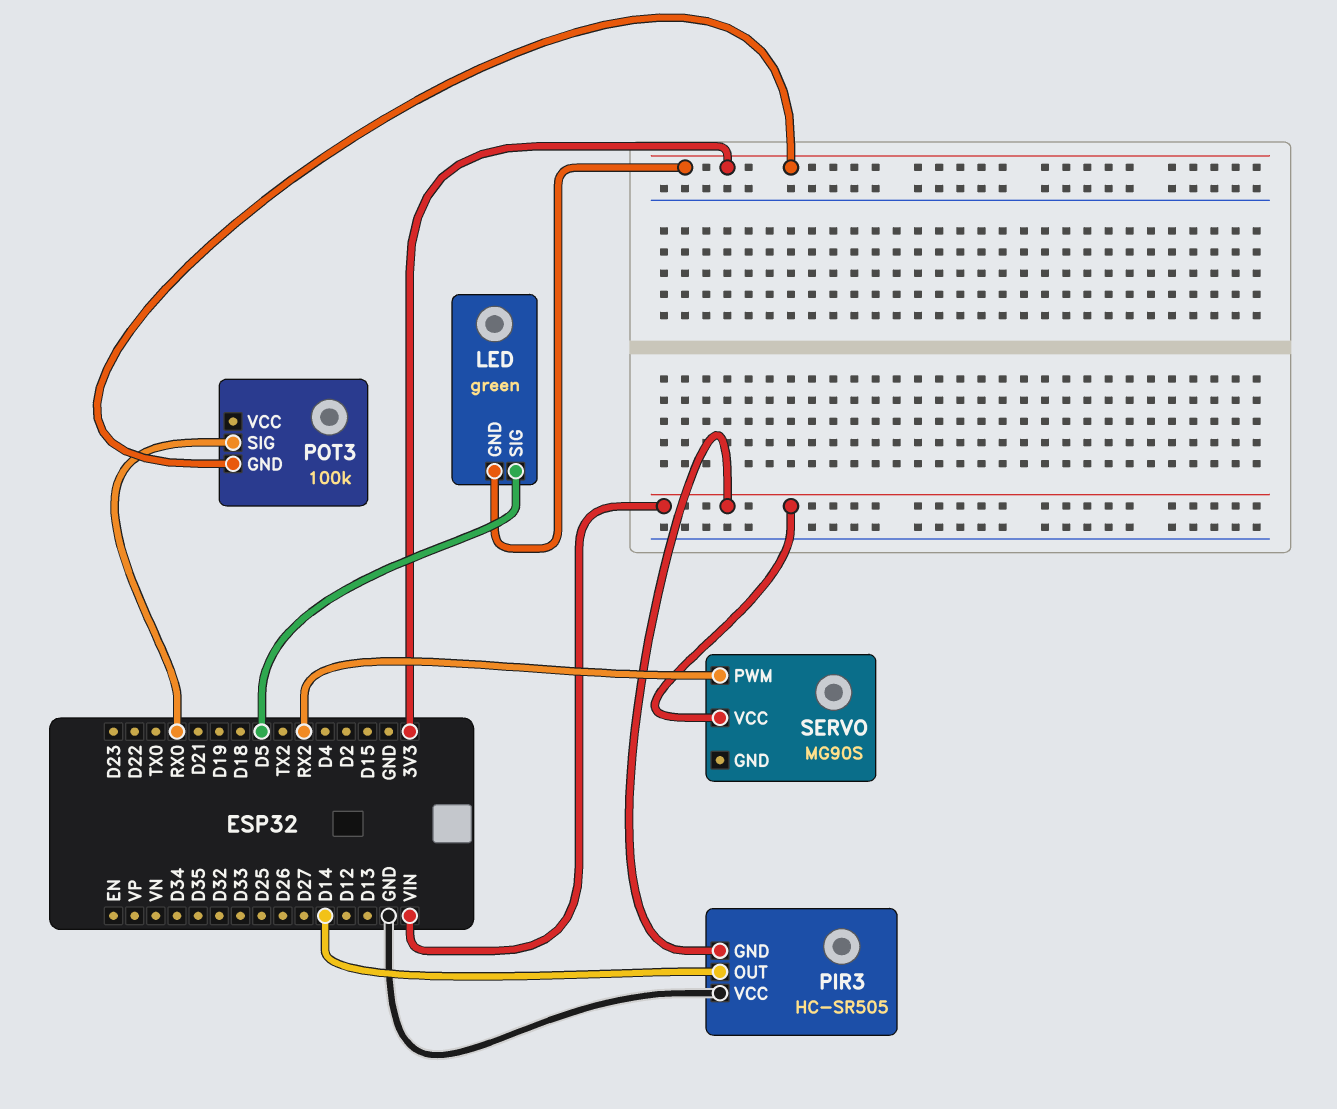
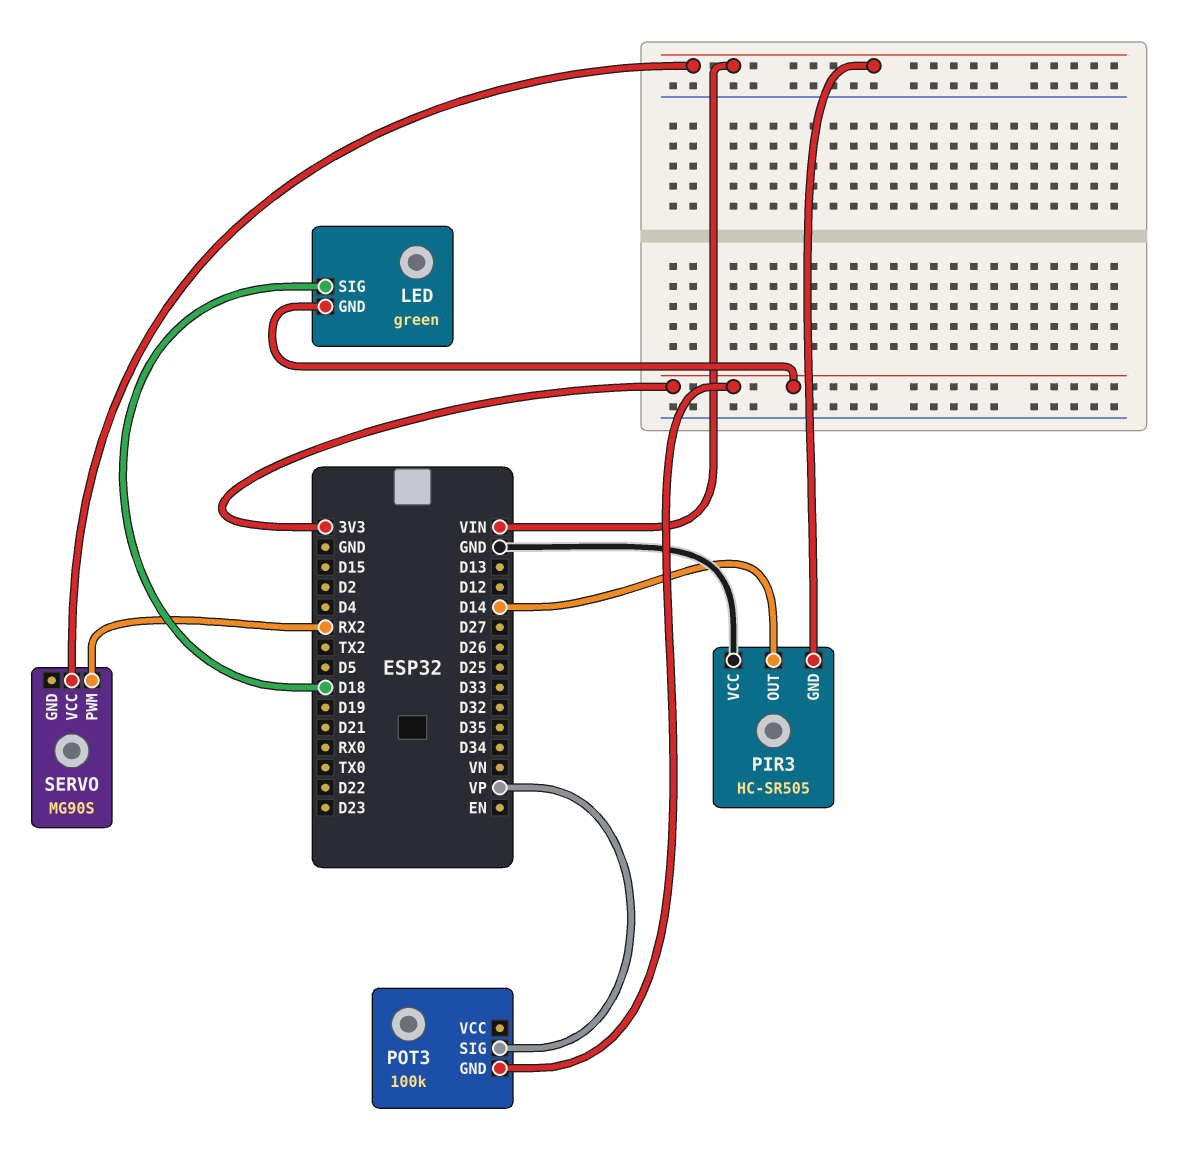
LED pin SIG: D5 -> D18
POT3 pin SIG: RX0 -> VP

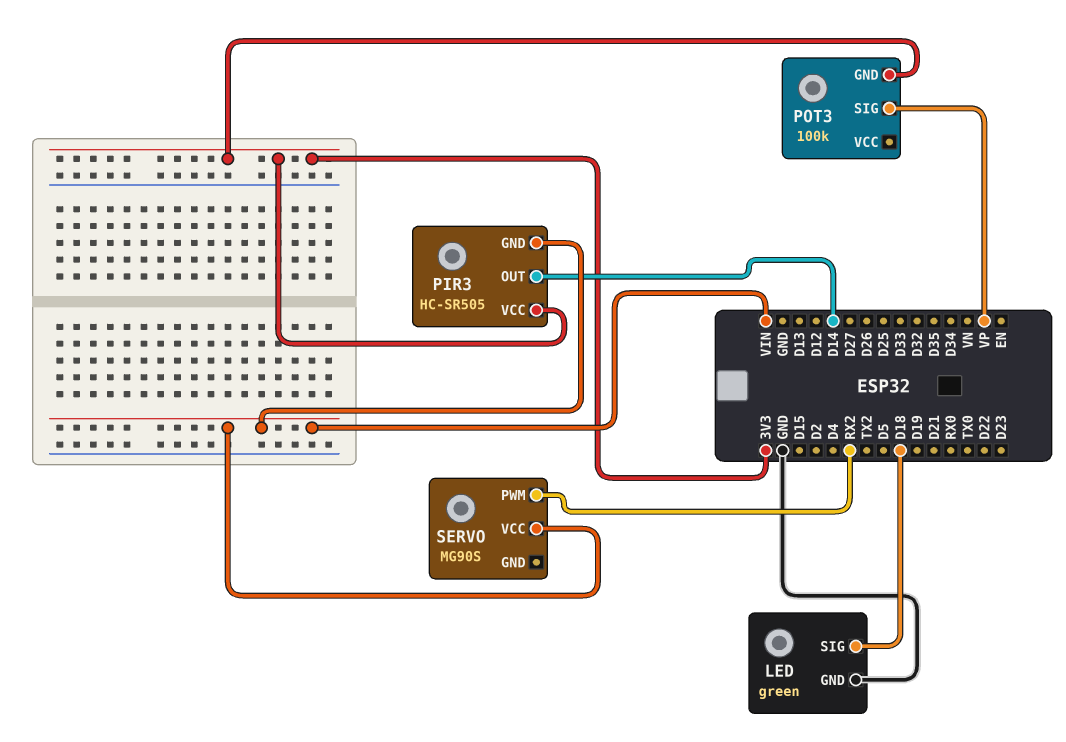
LED pin GND: 3V3 -> GND
PIR3 pin VCC: GND -> 3V3

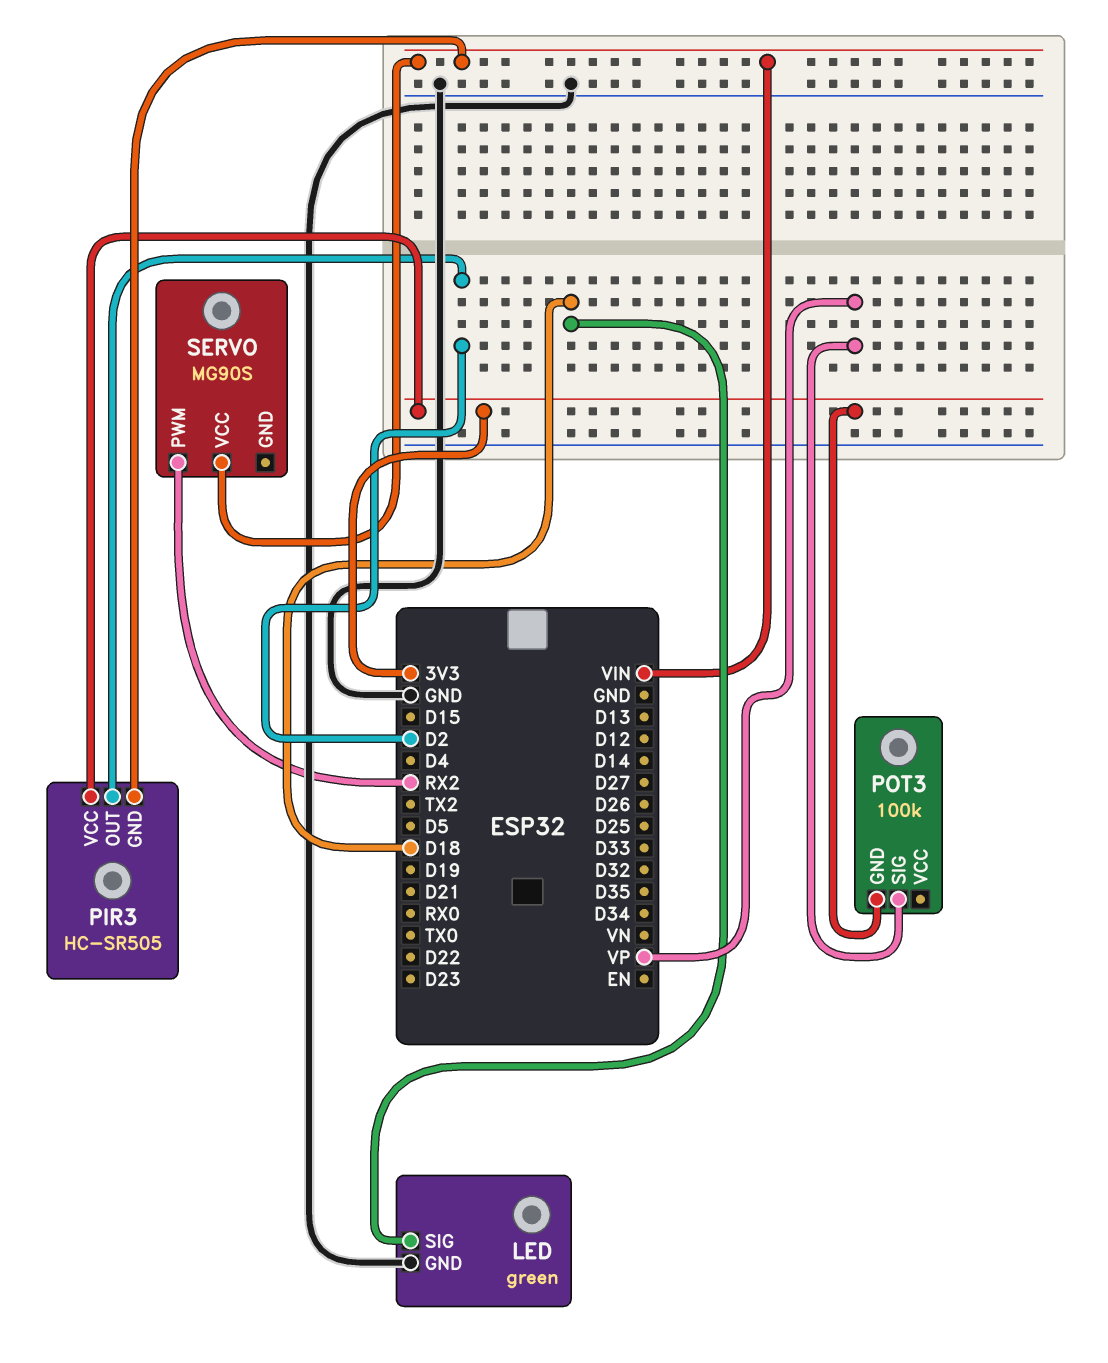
PIR3 pin OUT: D14 -> D2

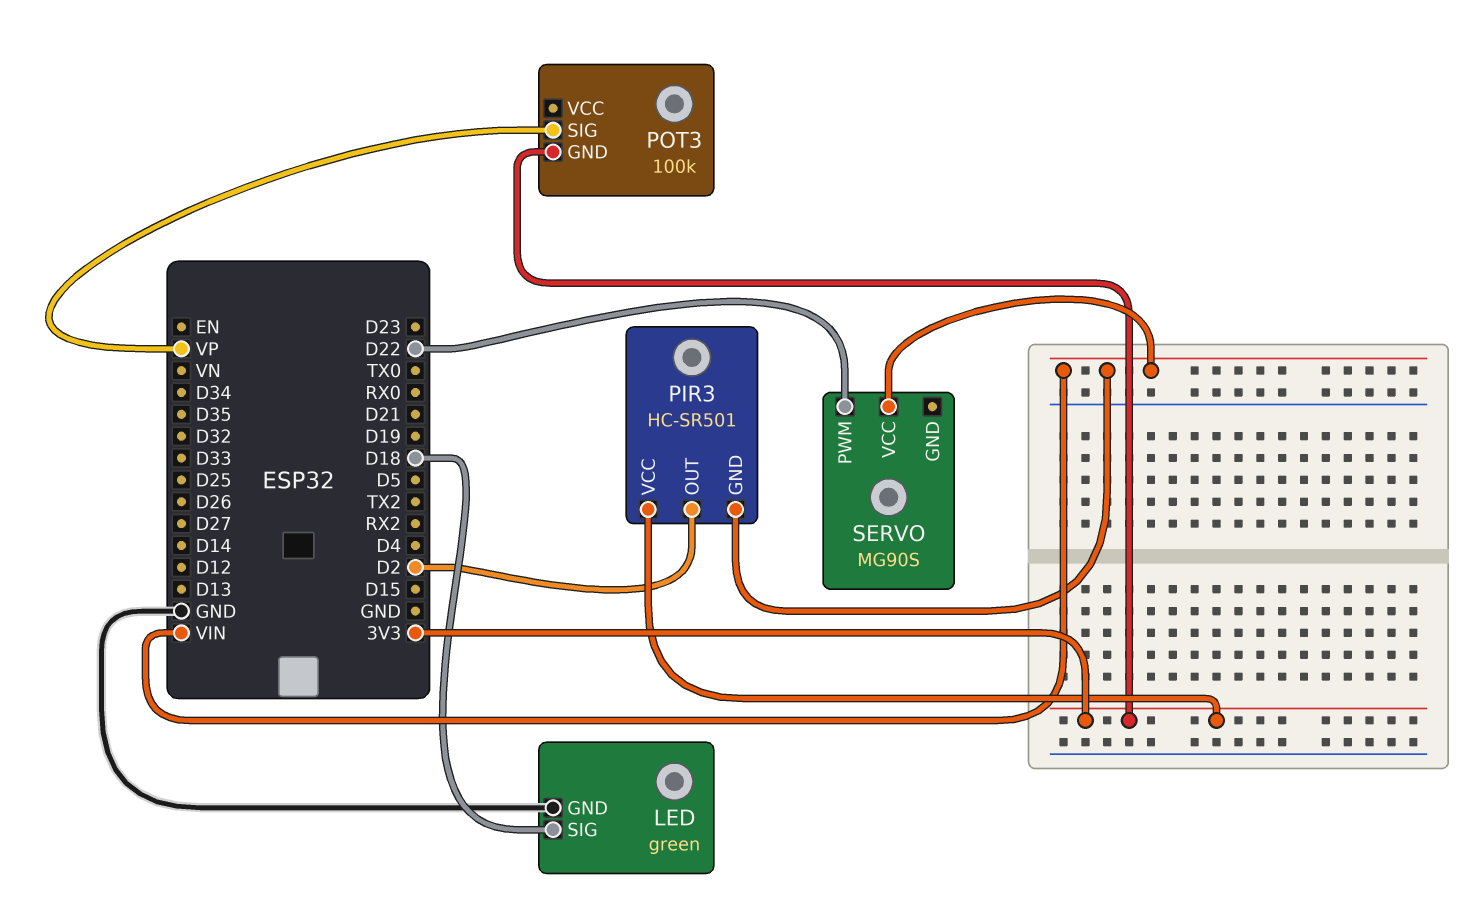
PIR3: HC-SR505 -> HC-SR501
SERVO pin PWM: RX2 -> D22

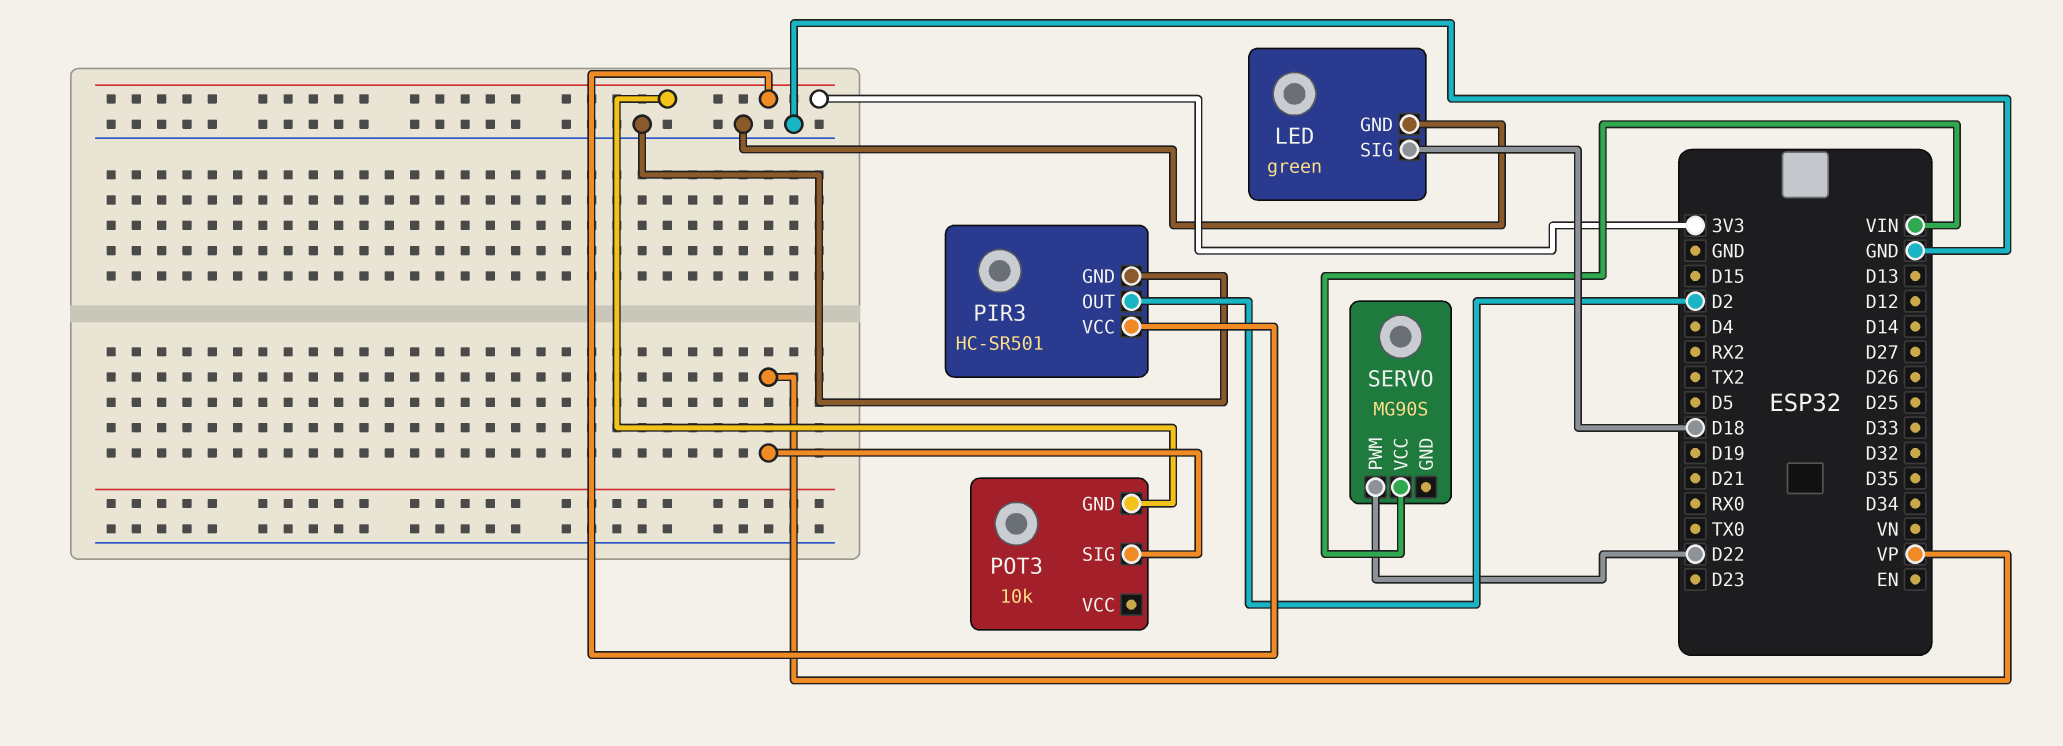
PIR3 pin GND: VIN -> GND
POT3: 100k -> 10k

